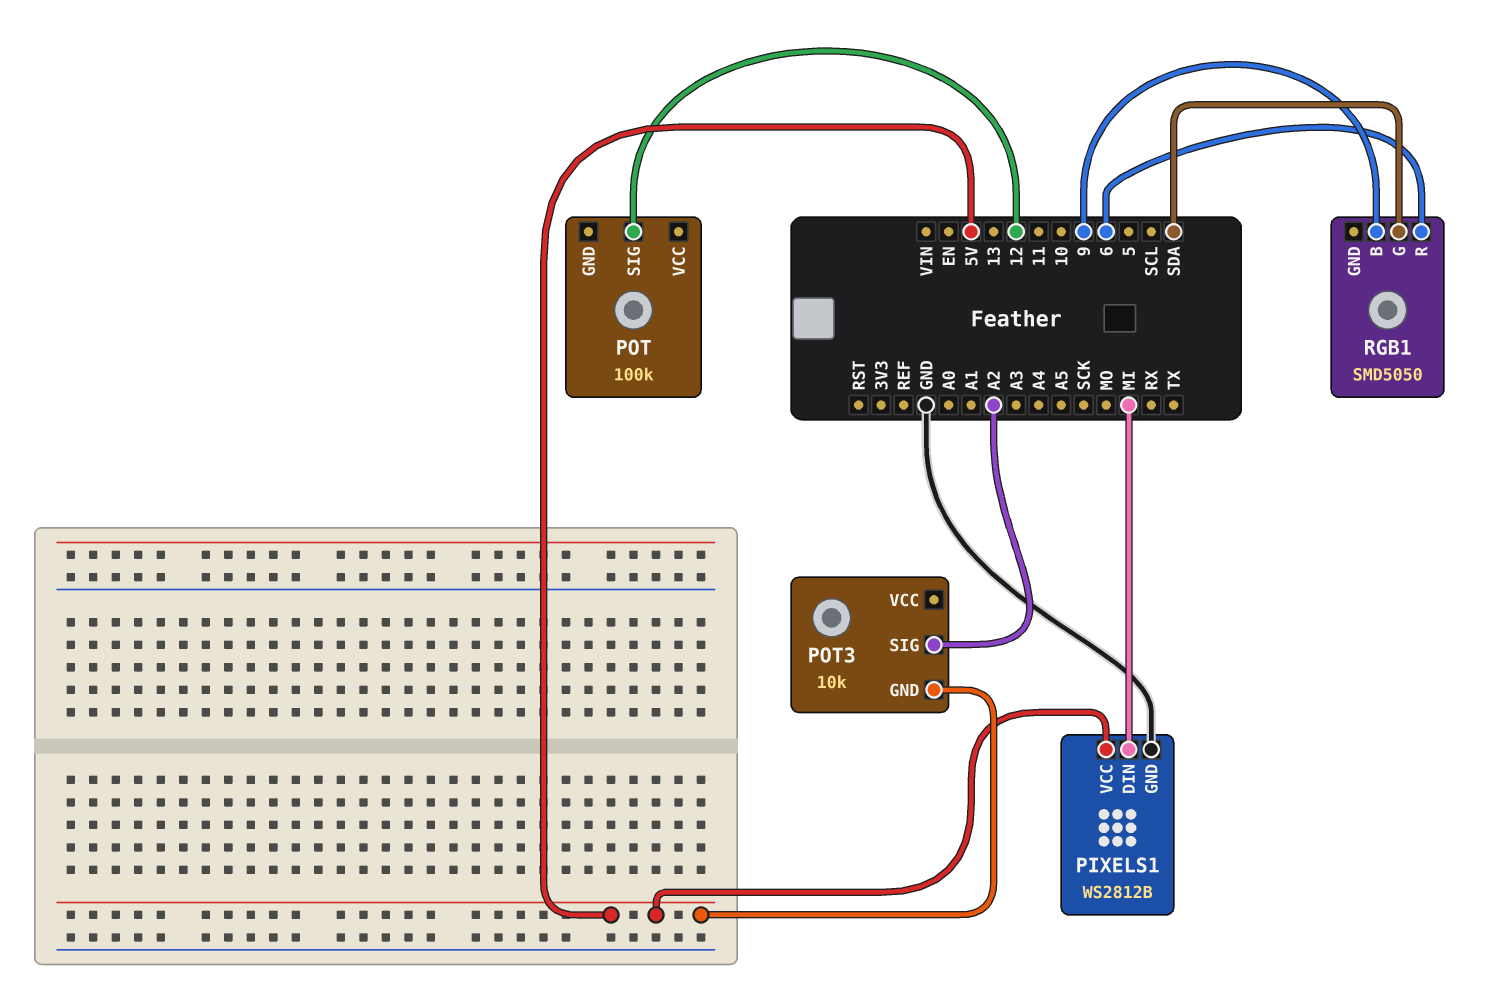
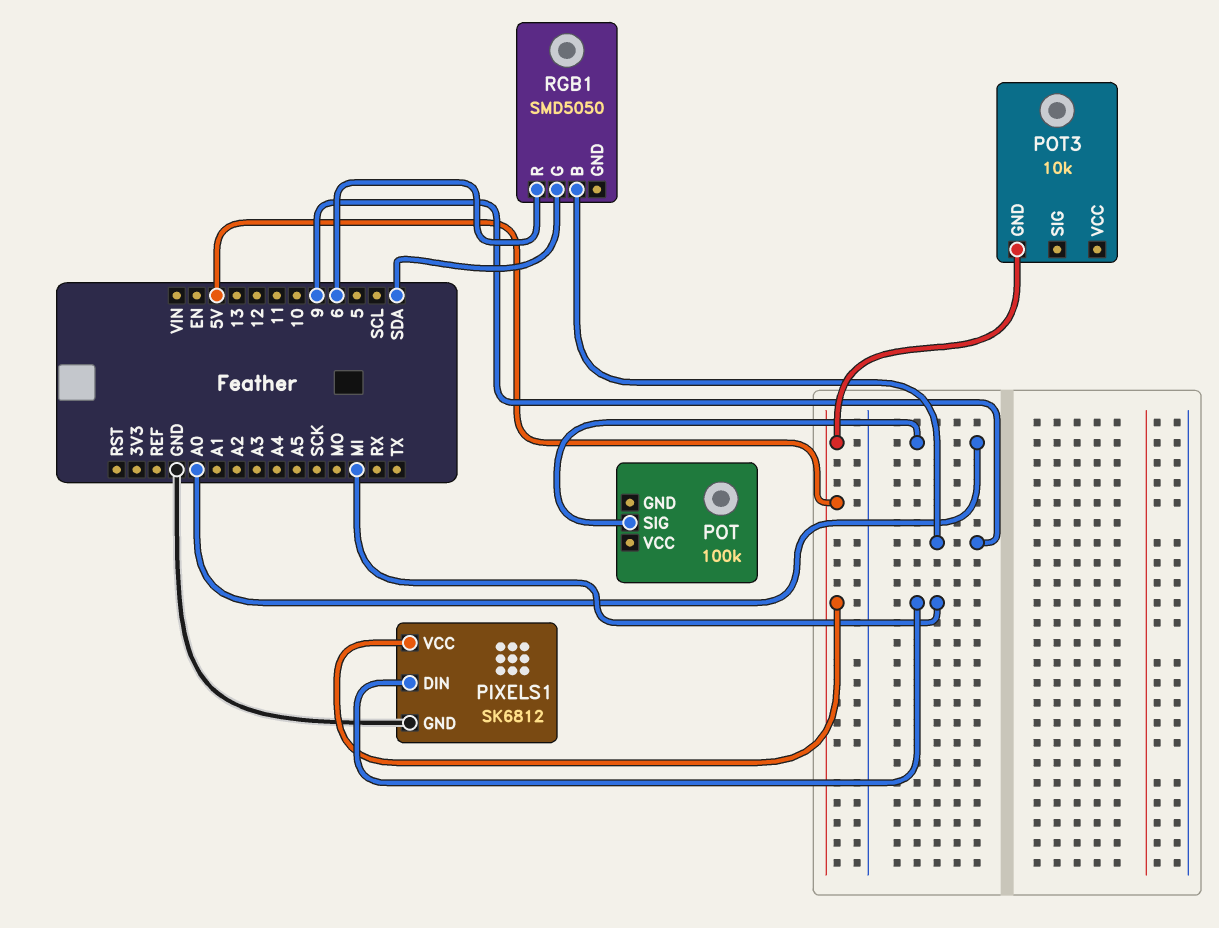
PIXELS1: WS2812B -> SK6812
POT pin SIG: 12 -> A0
POT3 pin SIG: A2 -> none

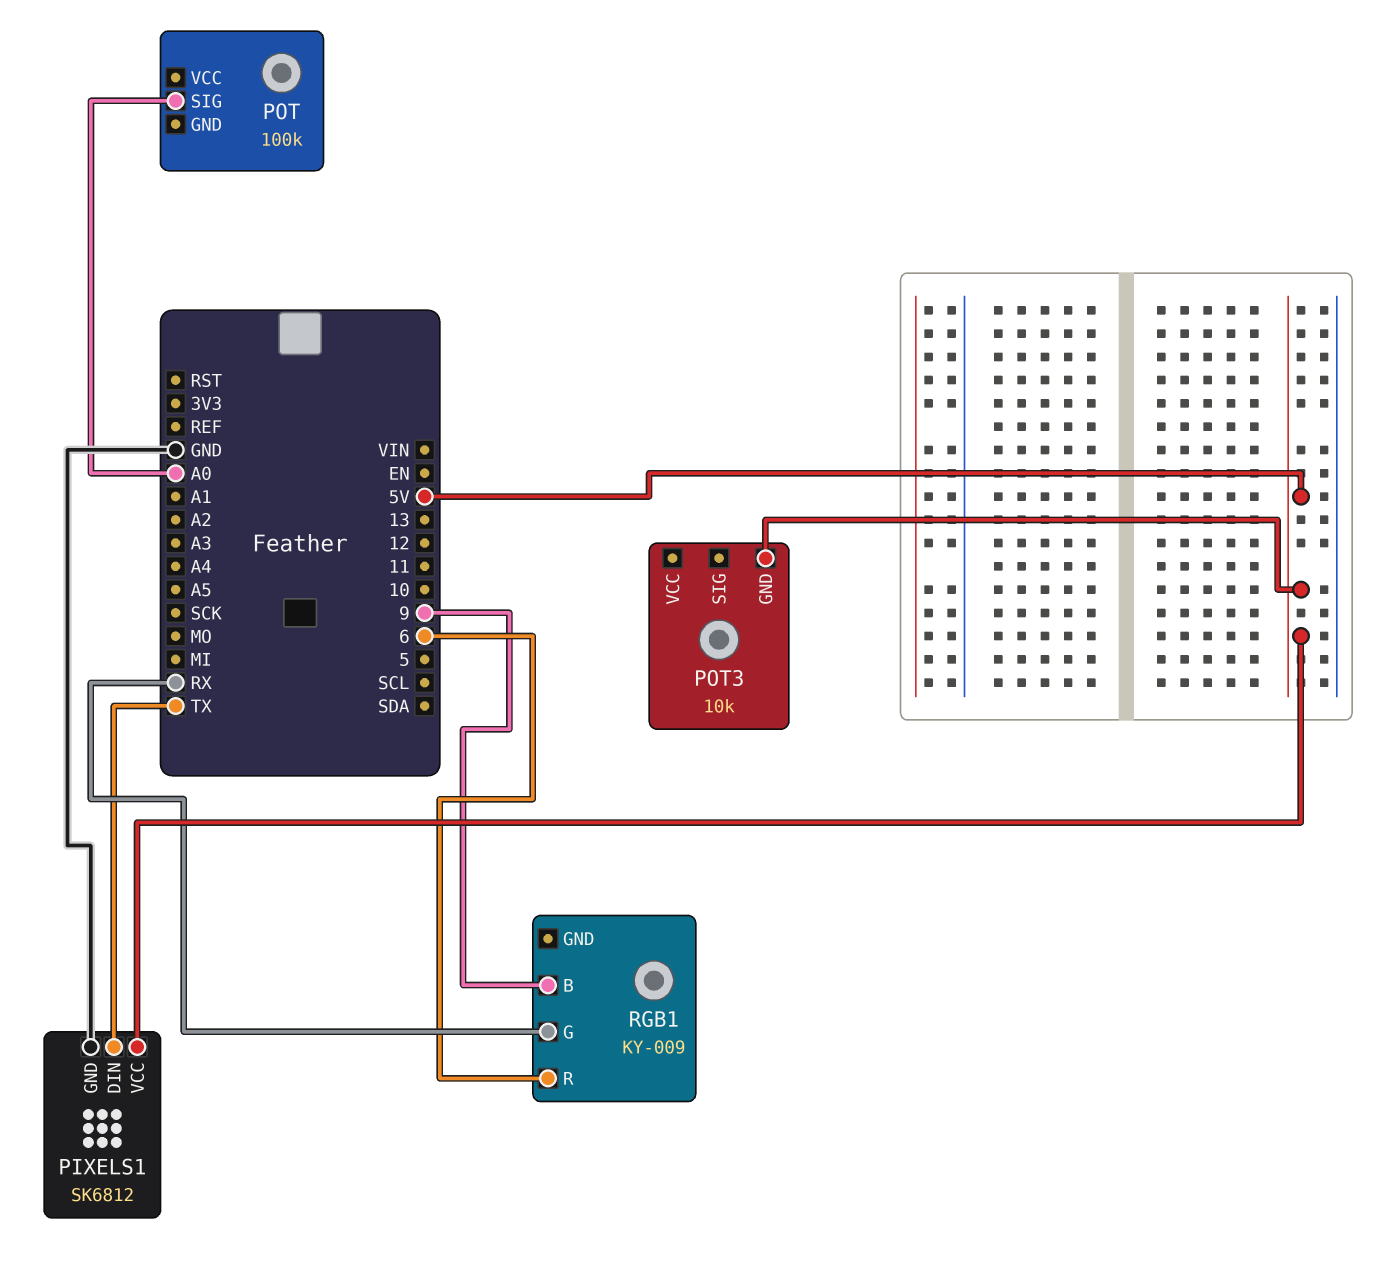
PIXELS1 pin DIN: MI -> TX
RGB1: SMD5050 -> KY-009
RGB1 pin G: SDA -> RX

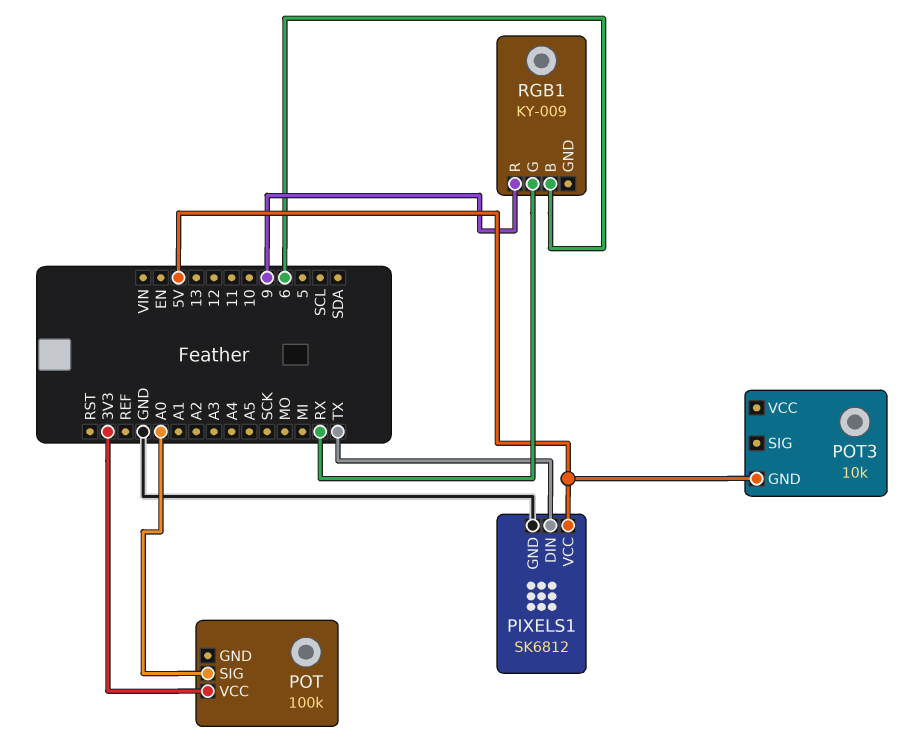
POT pin VCC: none -> 3V3
RGB1 pin B: 9 -> 6
RGB1 pin R: 6 -> 9

